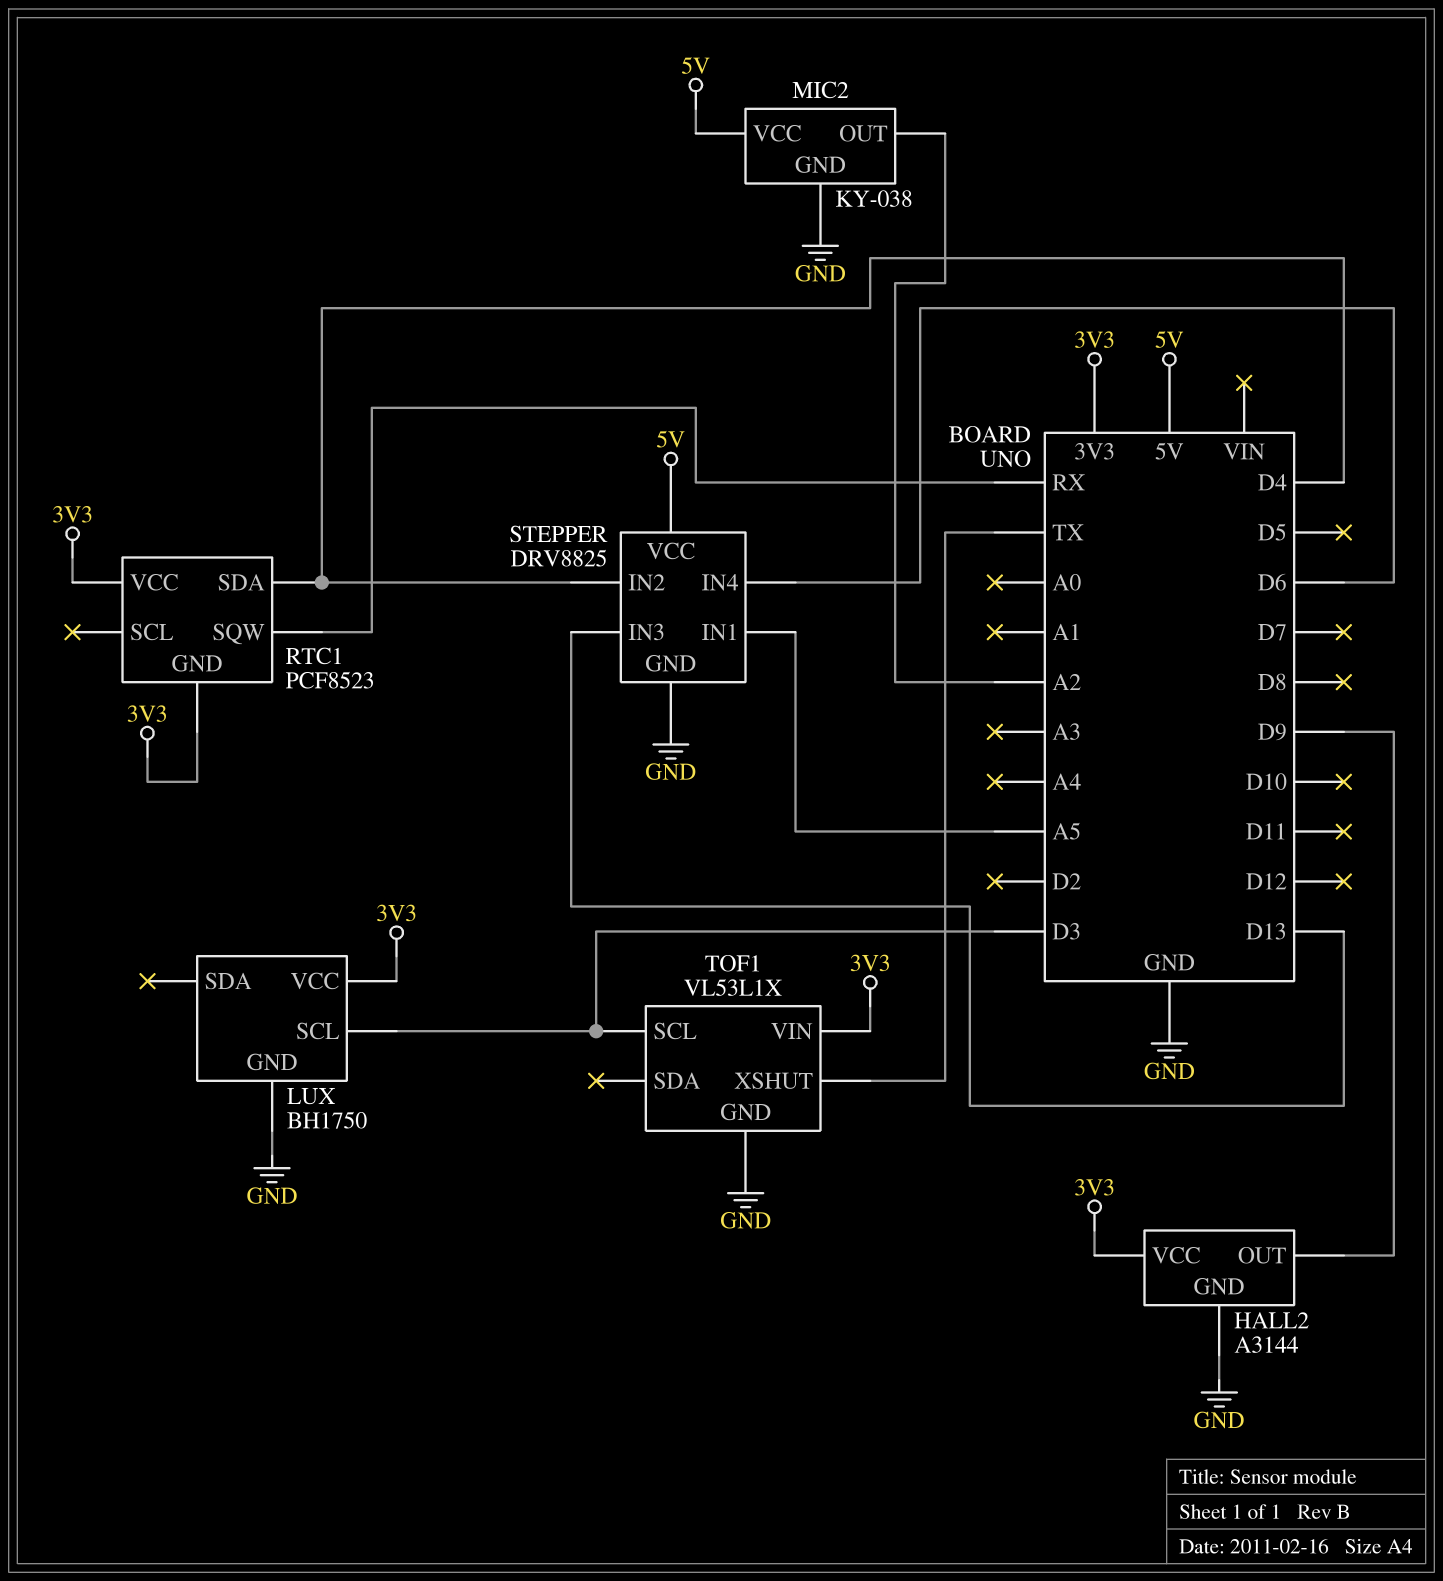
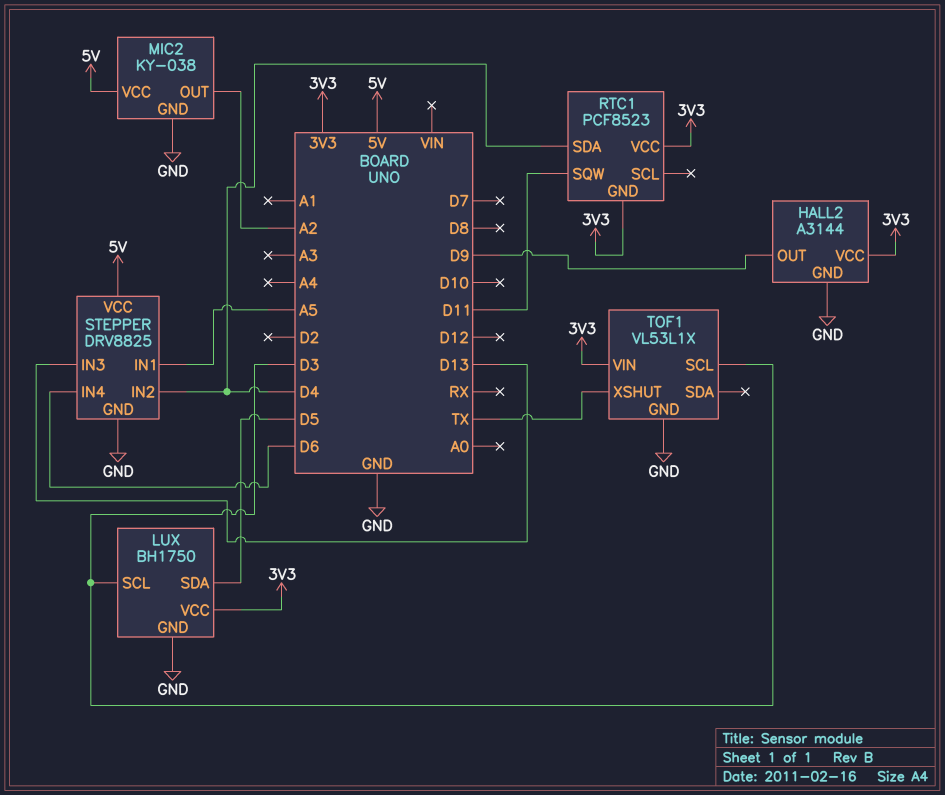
LUX pin SDA: none -> D5
RTC1 pin SQW: RX -> D11

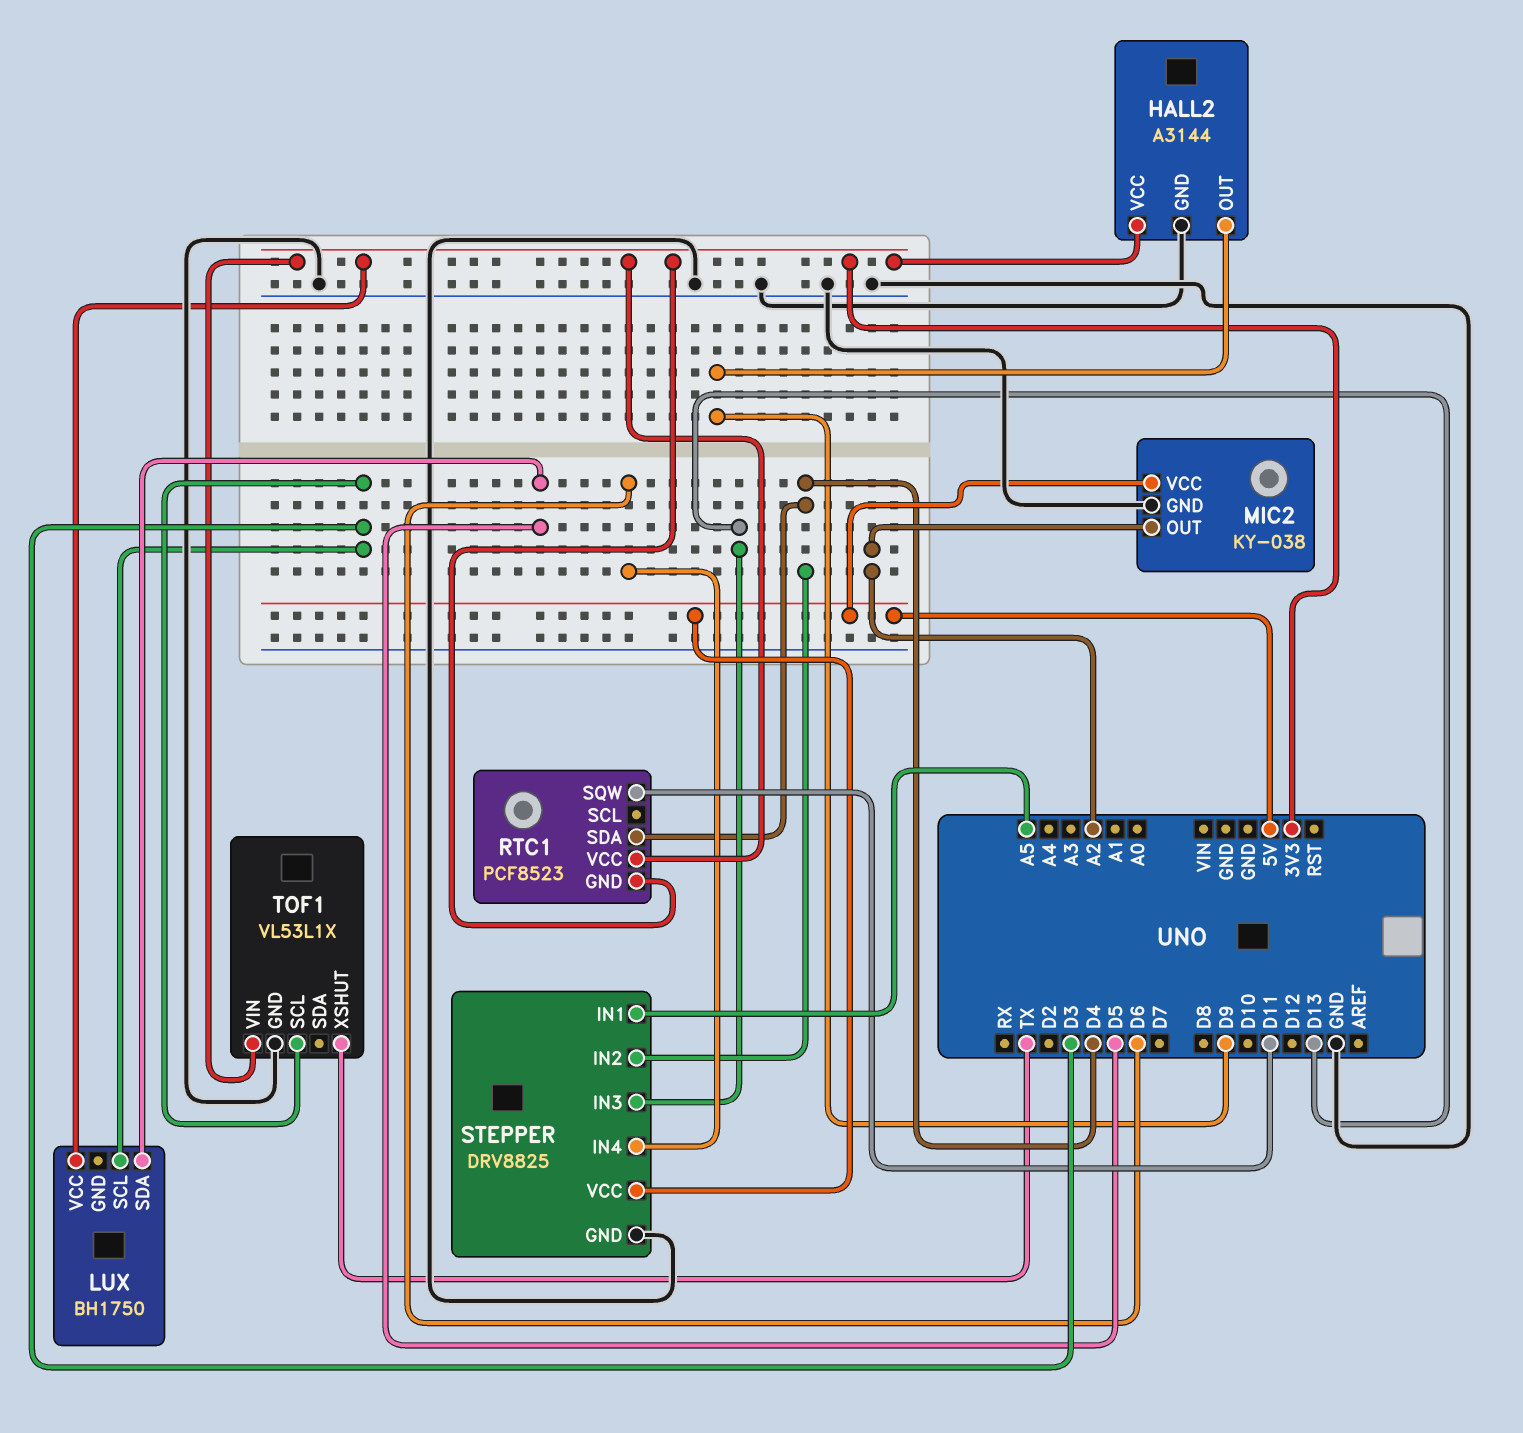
LUX pin GND: GND -> none

